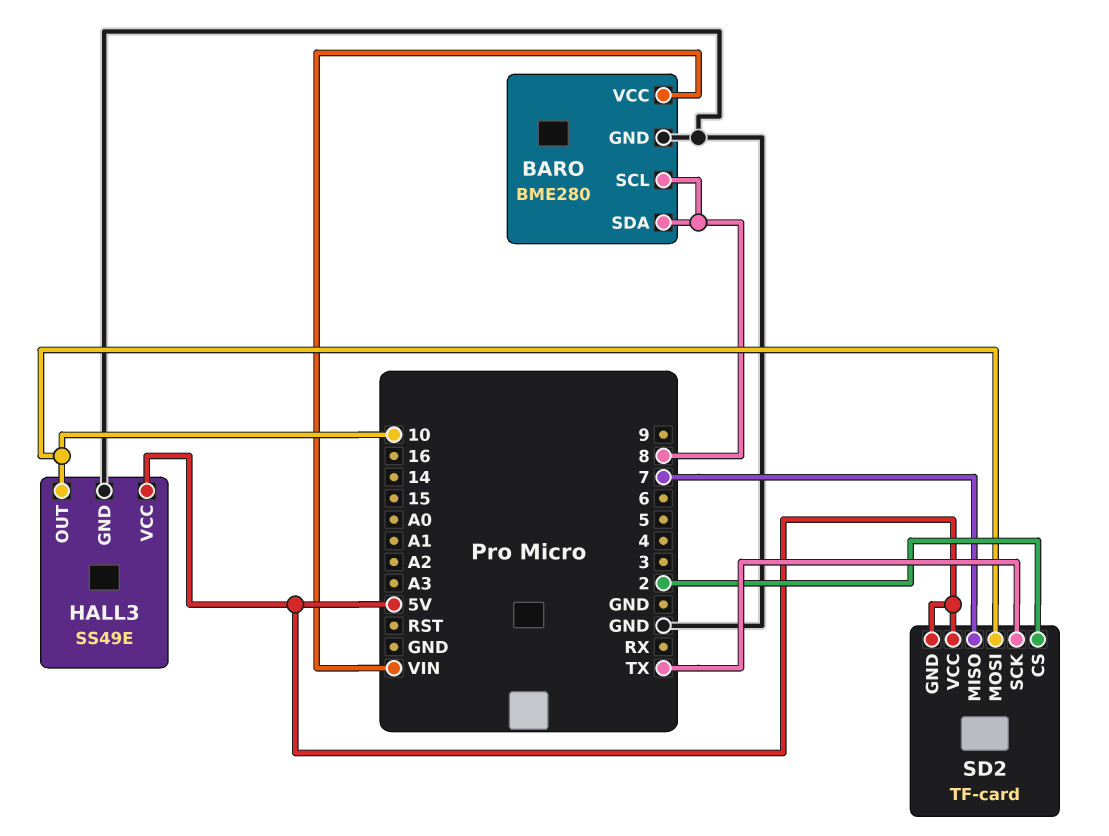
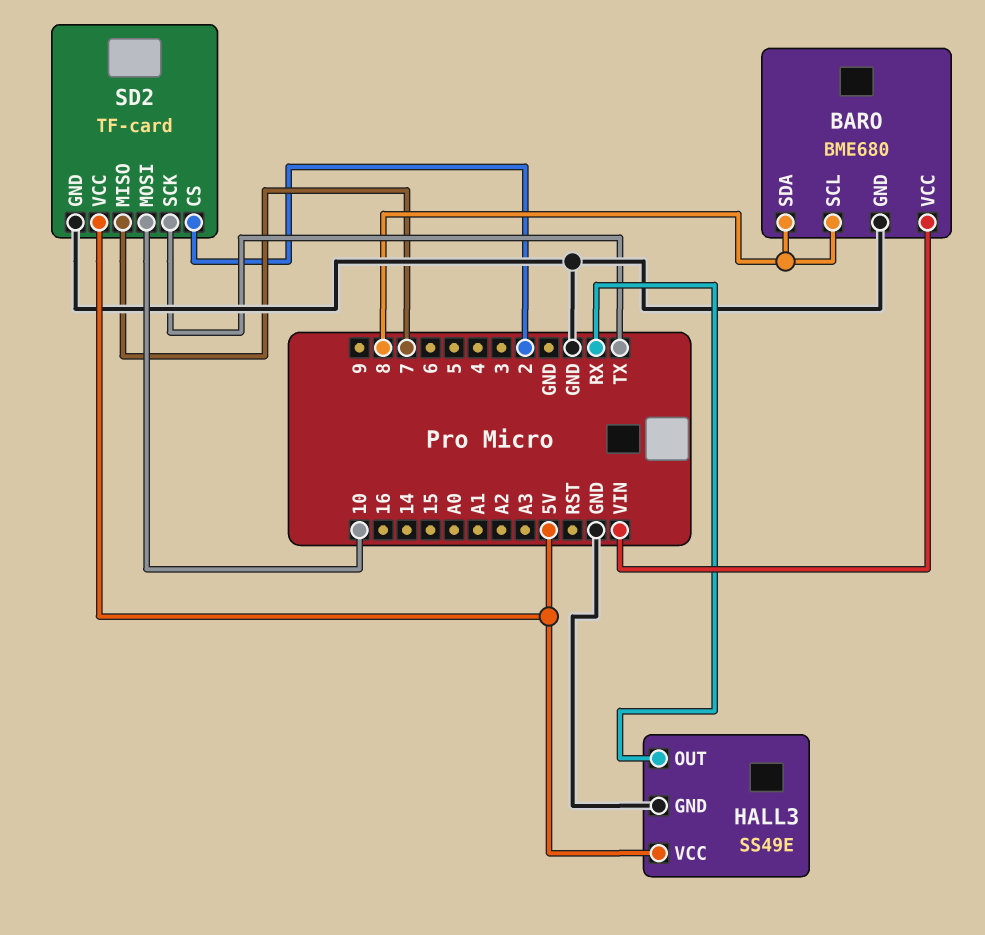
BARO: BME280 -> BME680
HALL3 pin OUT: 10 -> RX
SD2 pin GND: 5V -> GND

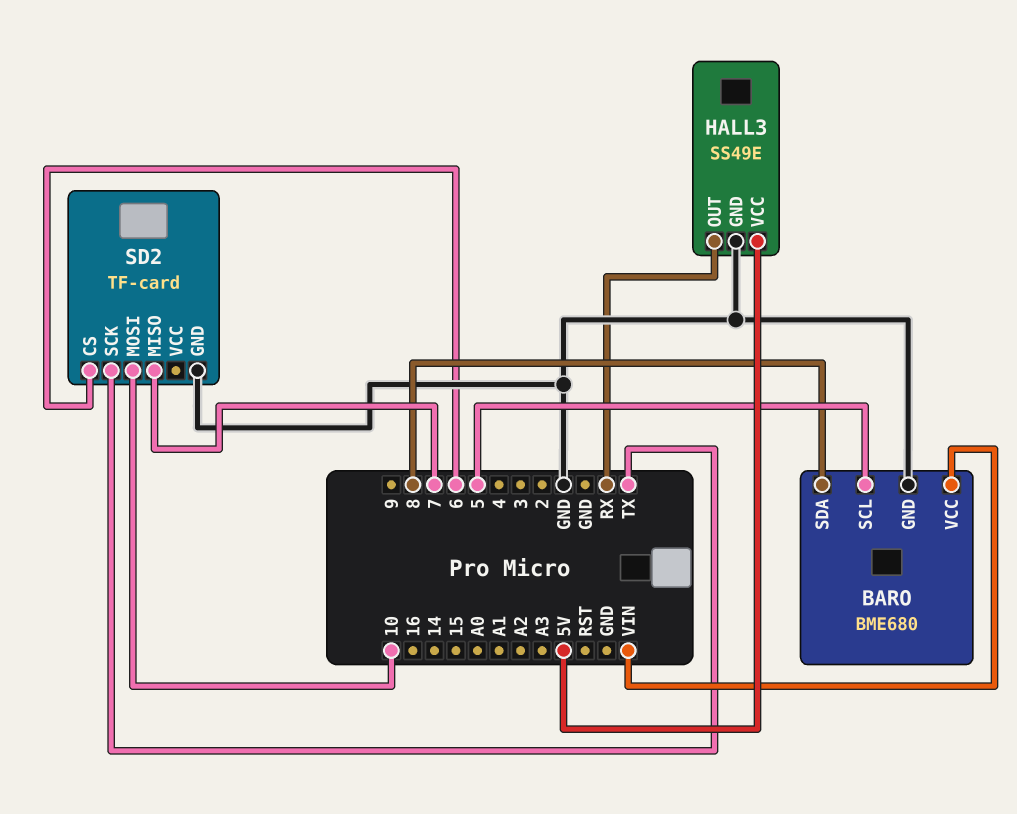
BARO pin SCL: 8 -> 5
SD2 pin CS: 2 -> 6
SD2 pin VCC: 5V -> none

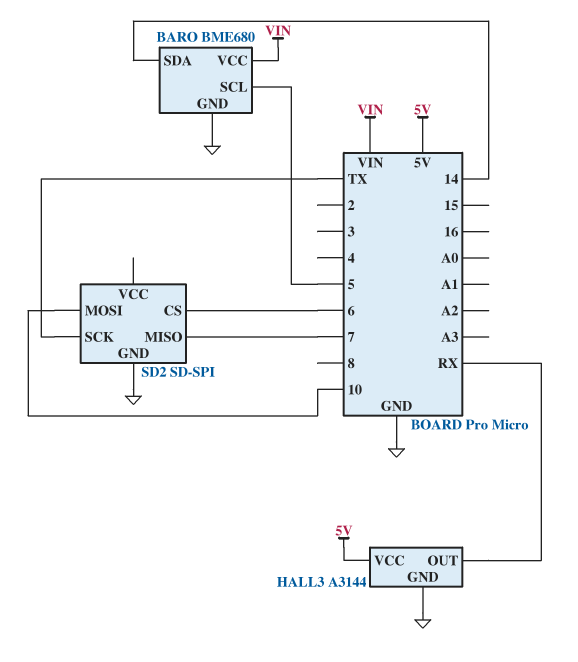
BARO pin SDA: 8 -> 14
HALL3: SS49E -> A3144
SD2: TF-card -> SD-SPI

